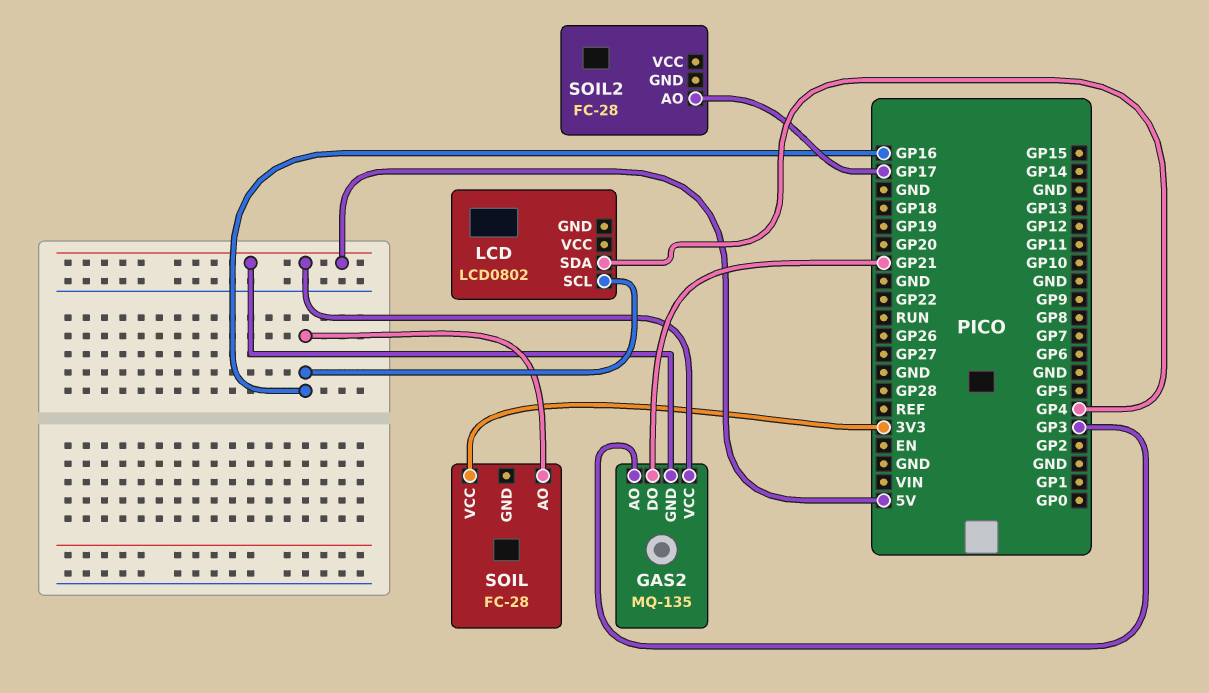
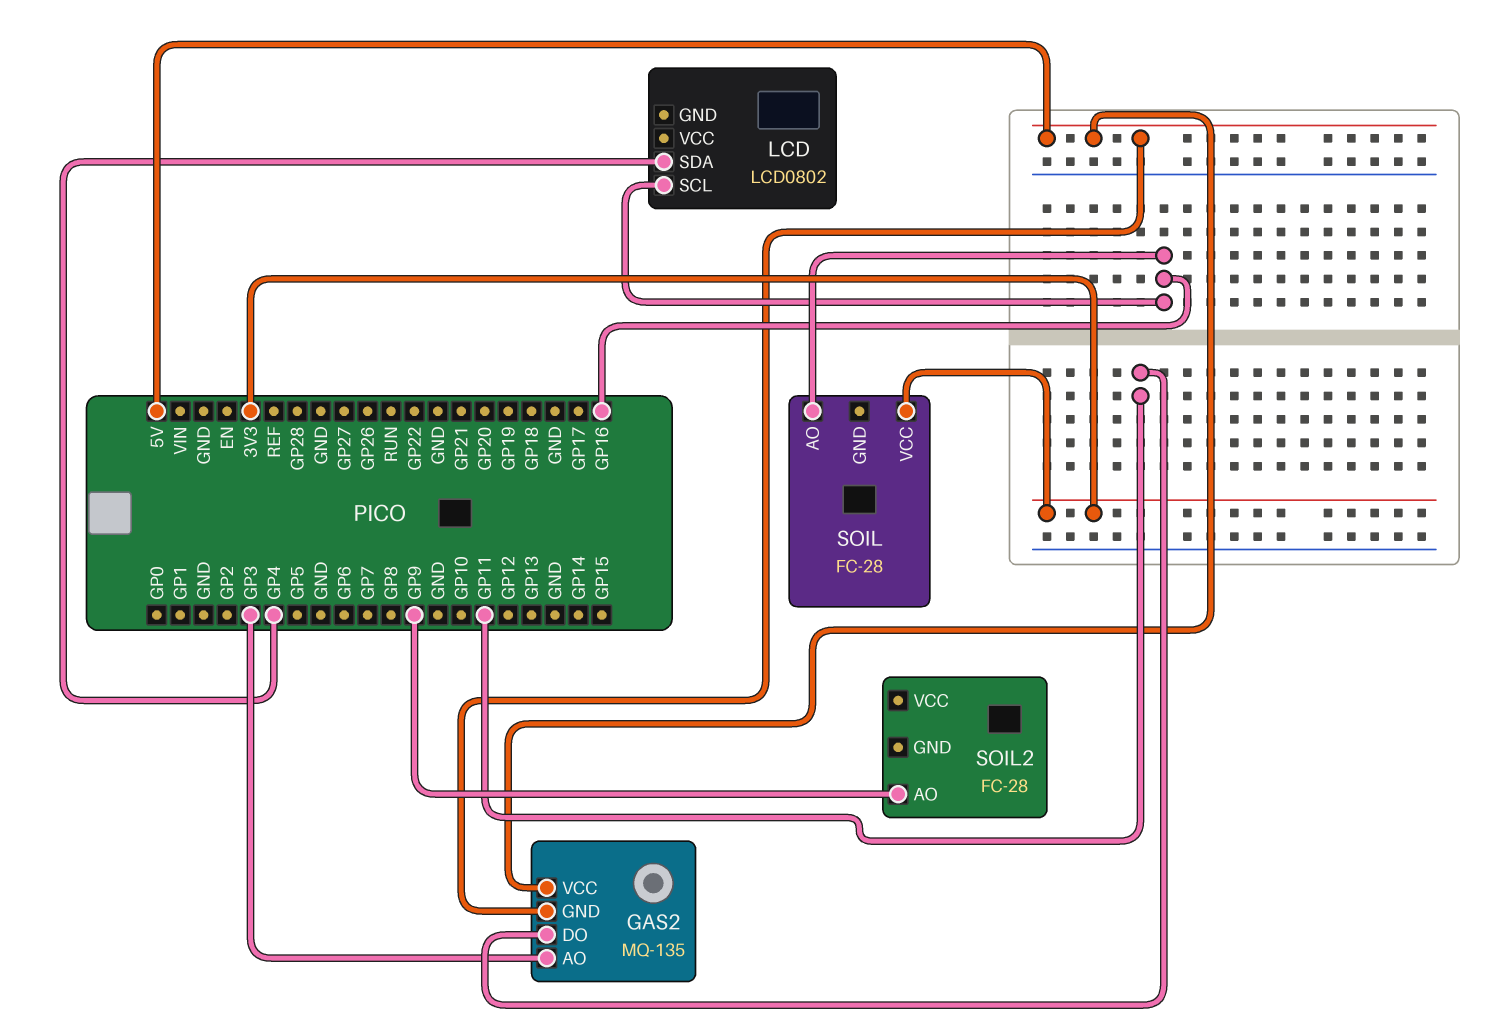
GAS2 pin DO: GP21 -> GP11
SOIL2 pin AO: GP17 -> GP9

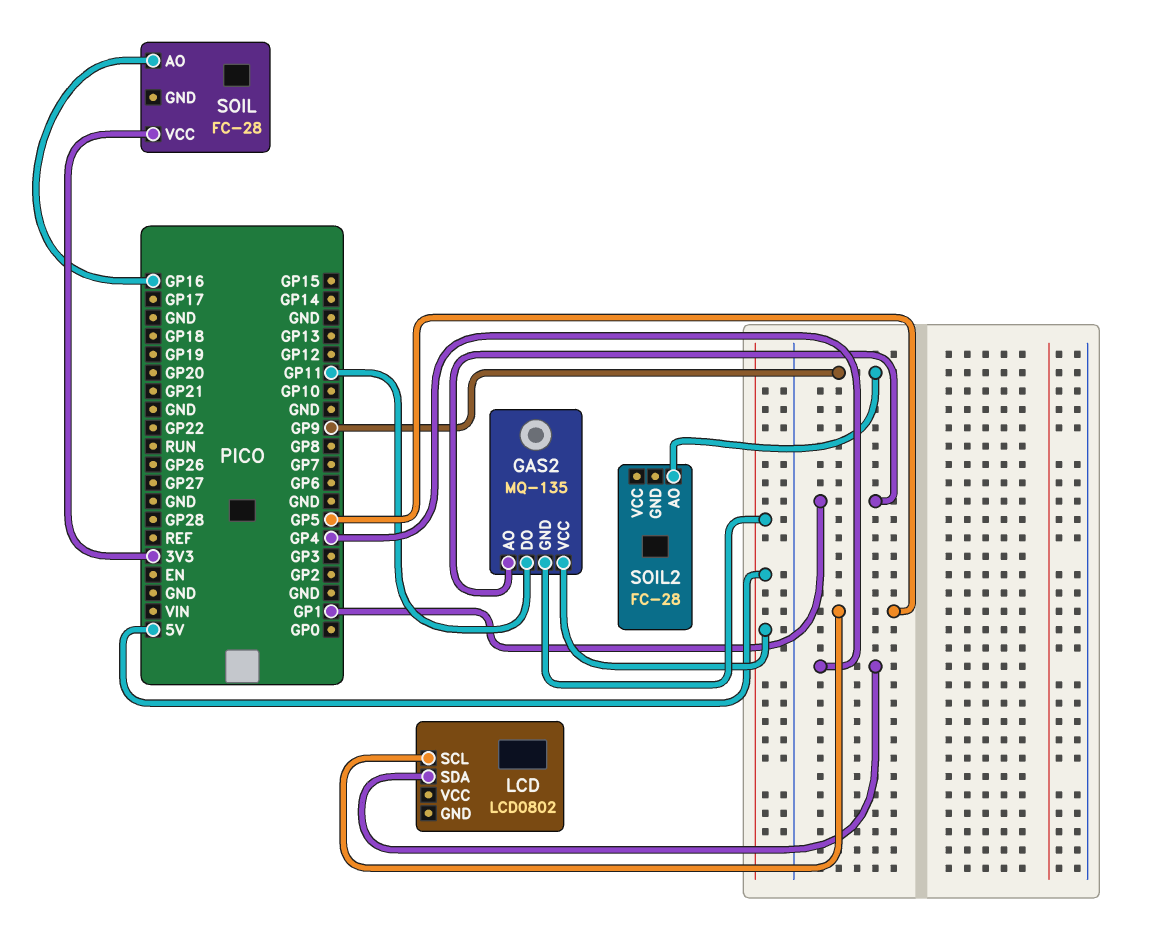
GAS2 pin AO: GP3 -> GP1
LCD pin SCL: GP16 -> GP5

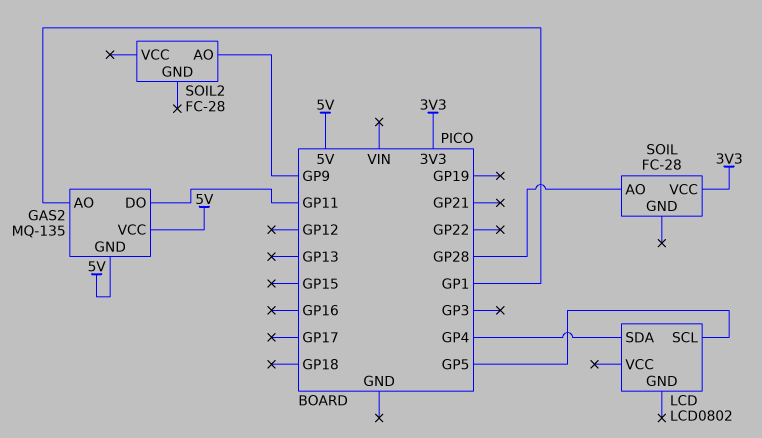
SOIL pin AO: GP16 -> GP28

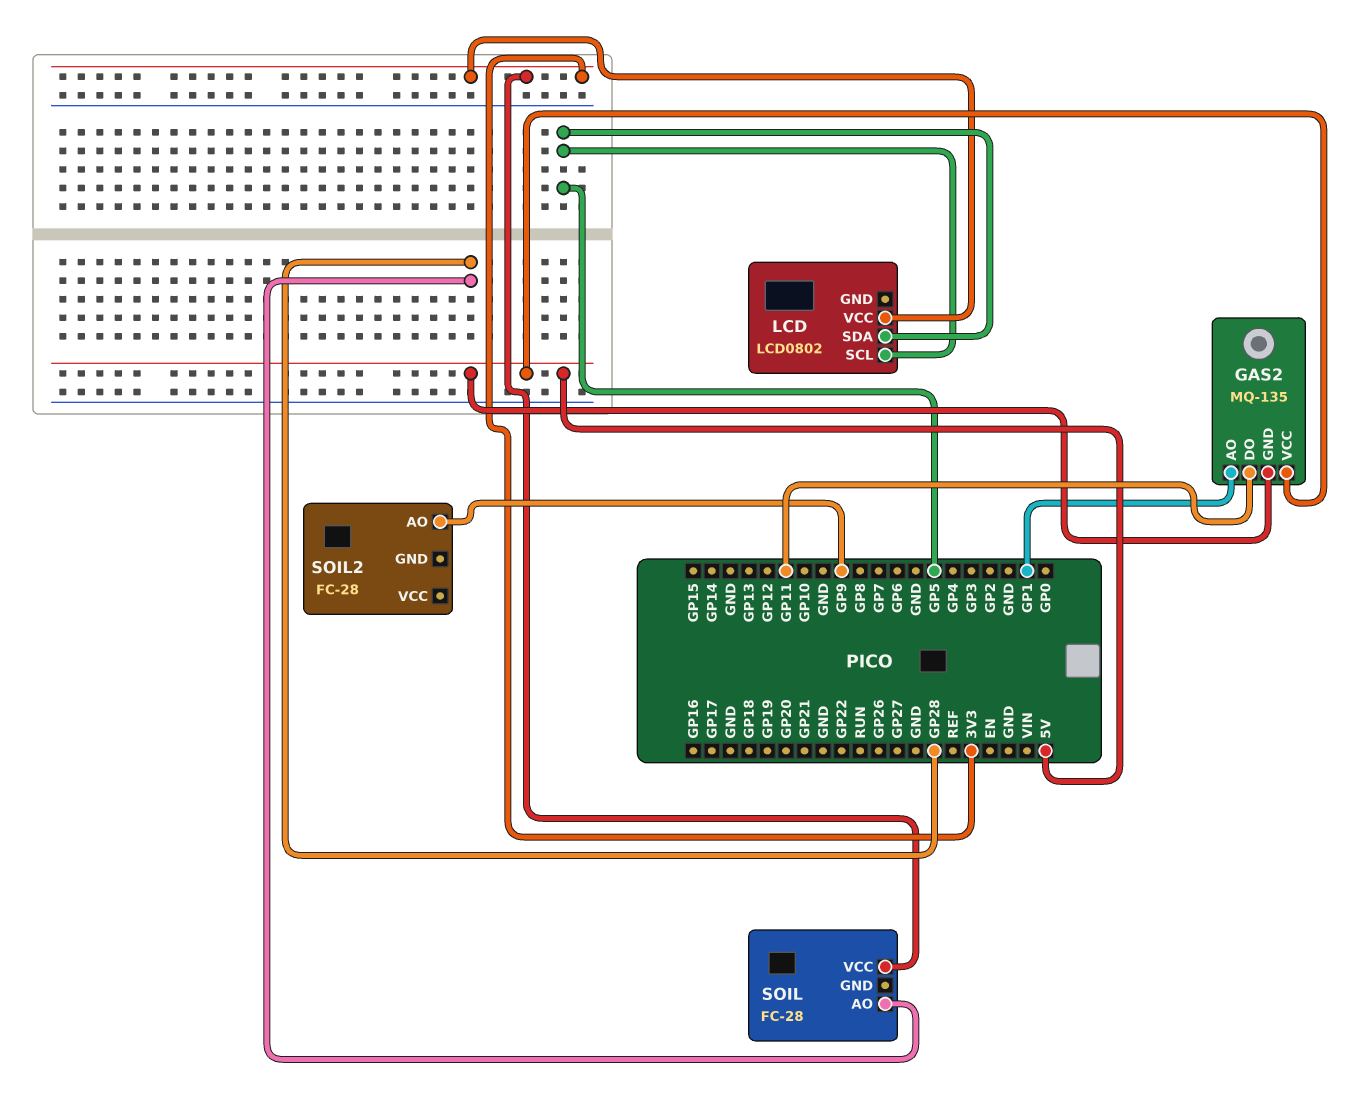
LCD pin SDA: GP4 -> GP5
LCD pin VCC: none -> 3V3

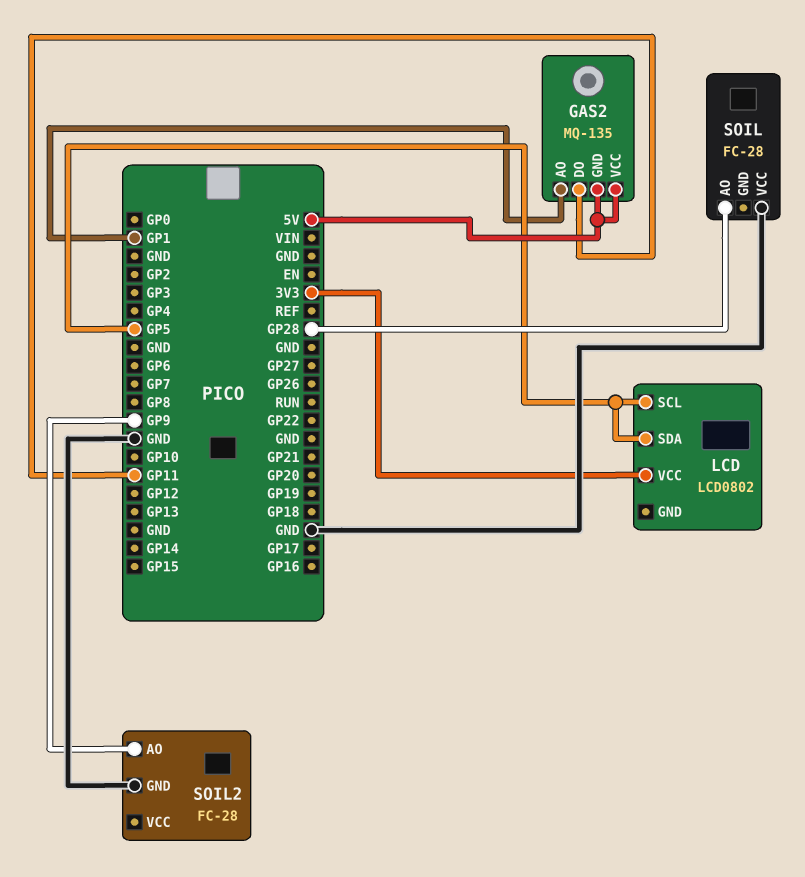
SOIL pin VCC: 3V3 -> GND
SOIL2 pin GND: none -> GND

